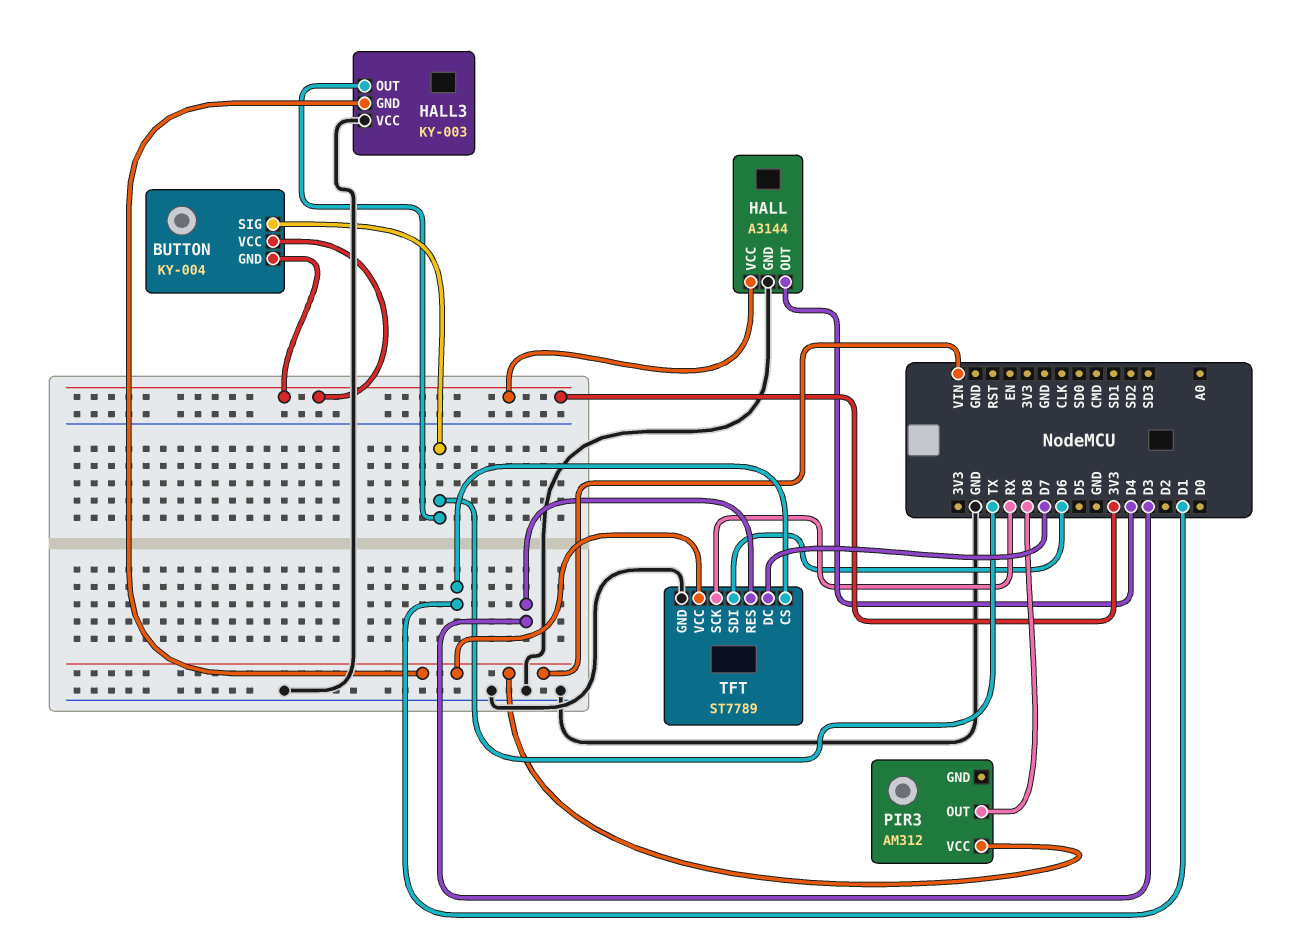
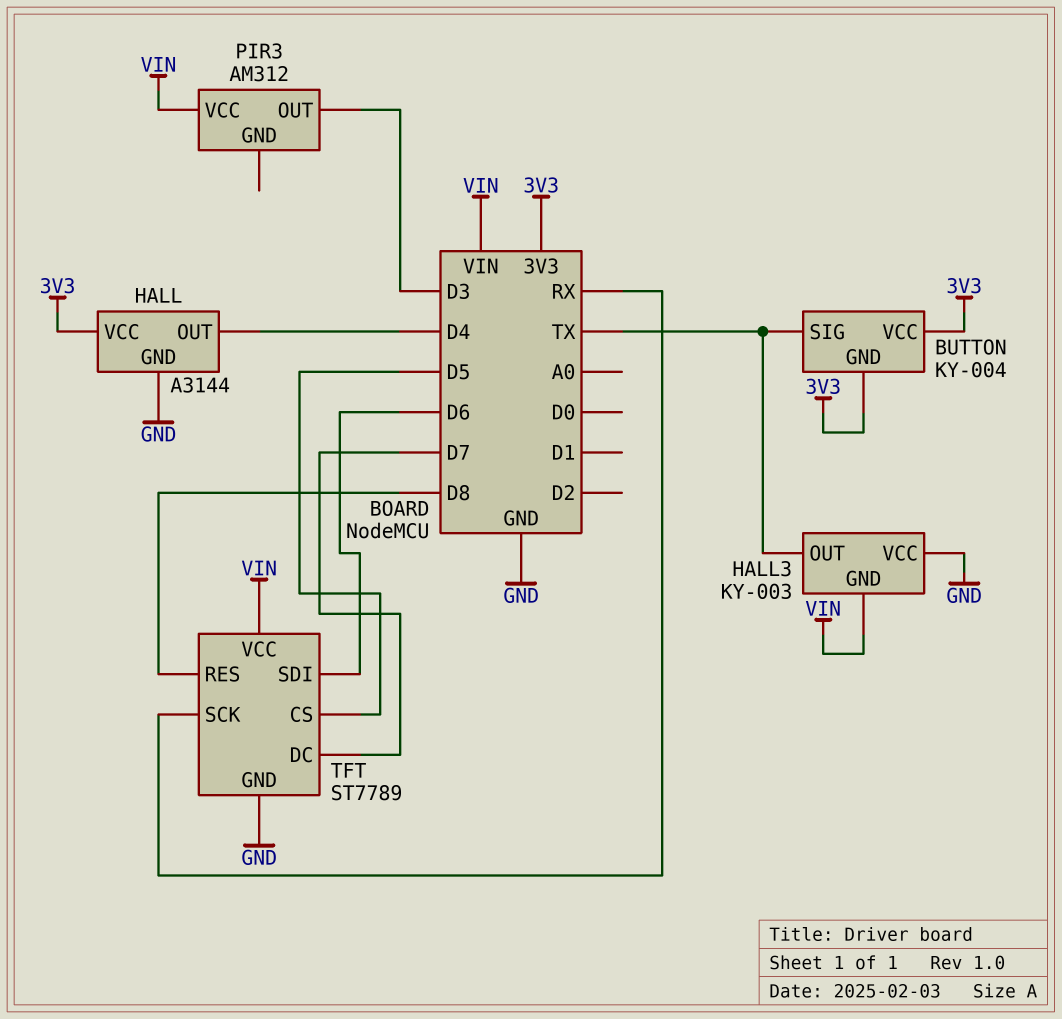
PIR3 pin OUT: D8 -> D3
TFT pin CS: D1 -> D5
TFT pin RES: D3 -> D8

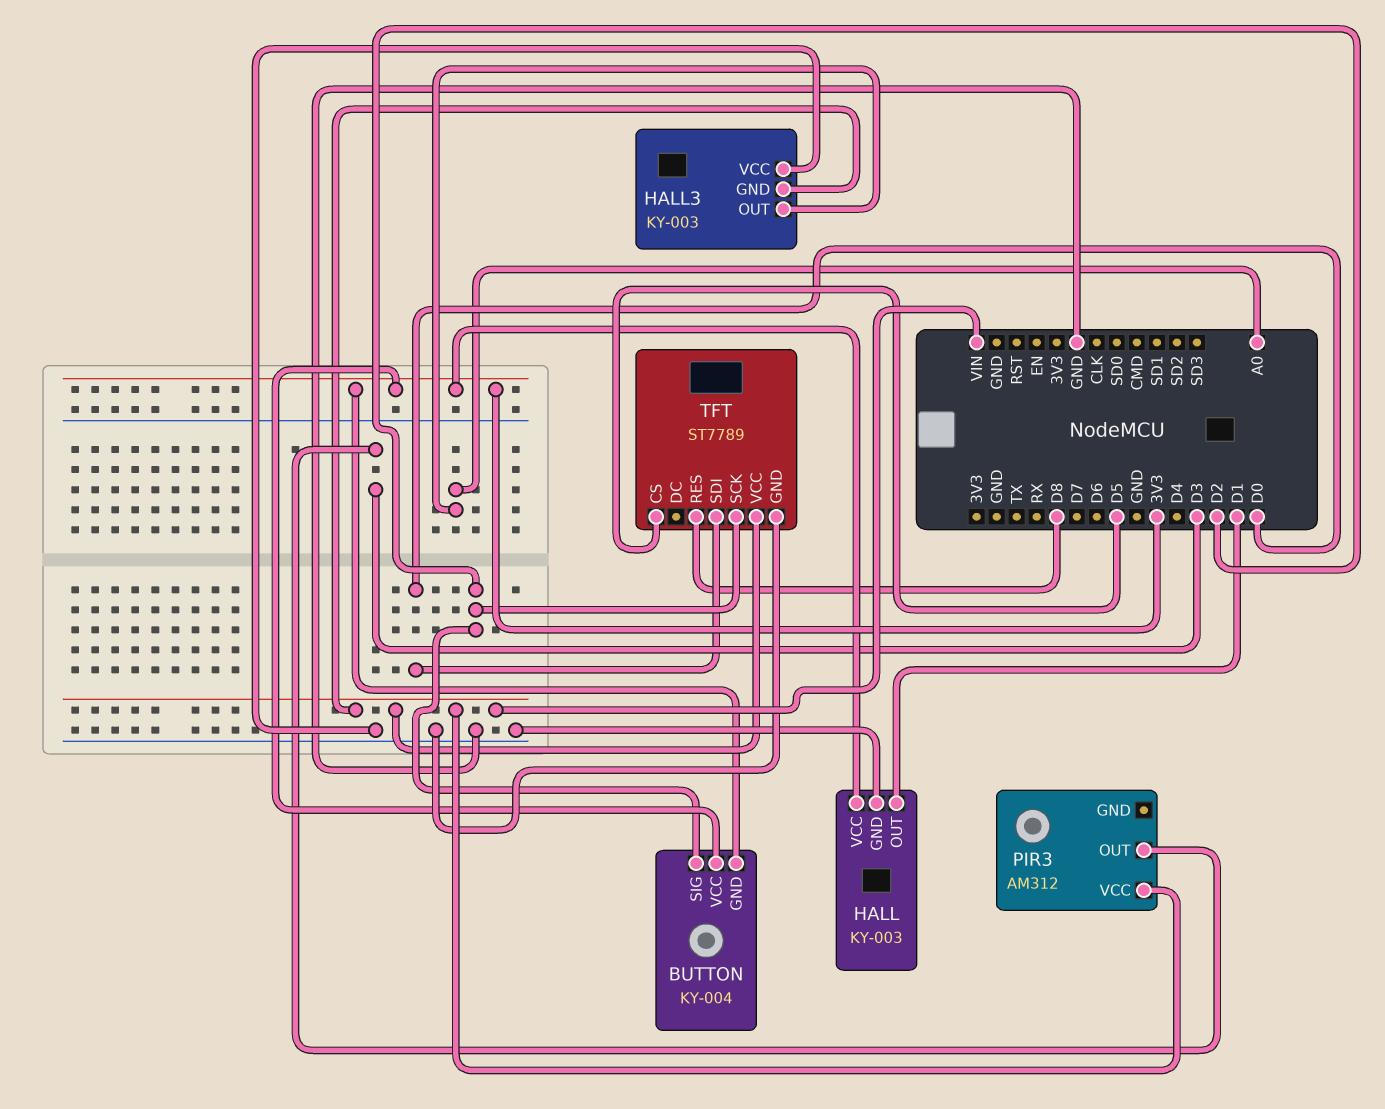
BUTTON pin SIG: TX -> D2
HALL: A3144 -> KY-003
HALL pin OUT: D4 -> D1
HALL3 pin OUT: TX -> A0
TFT pin DC: D7 -> none
TFT pin SCK: RX -> D2
TFT pin SDI: D6 -> D0

